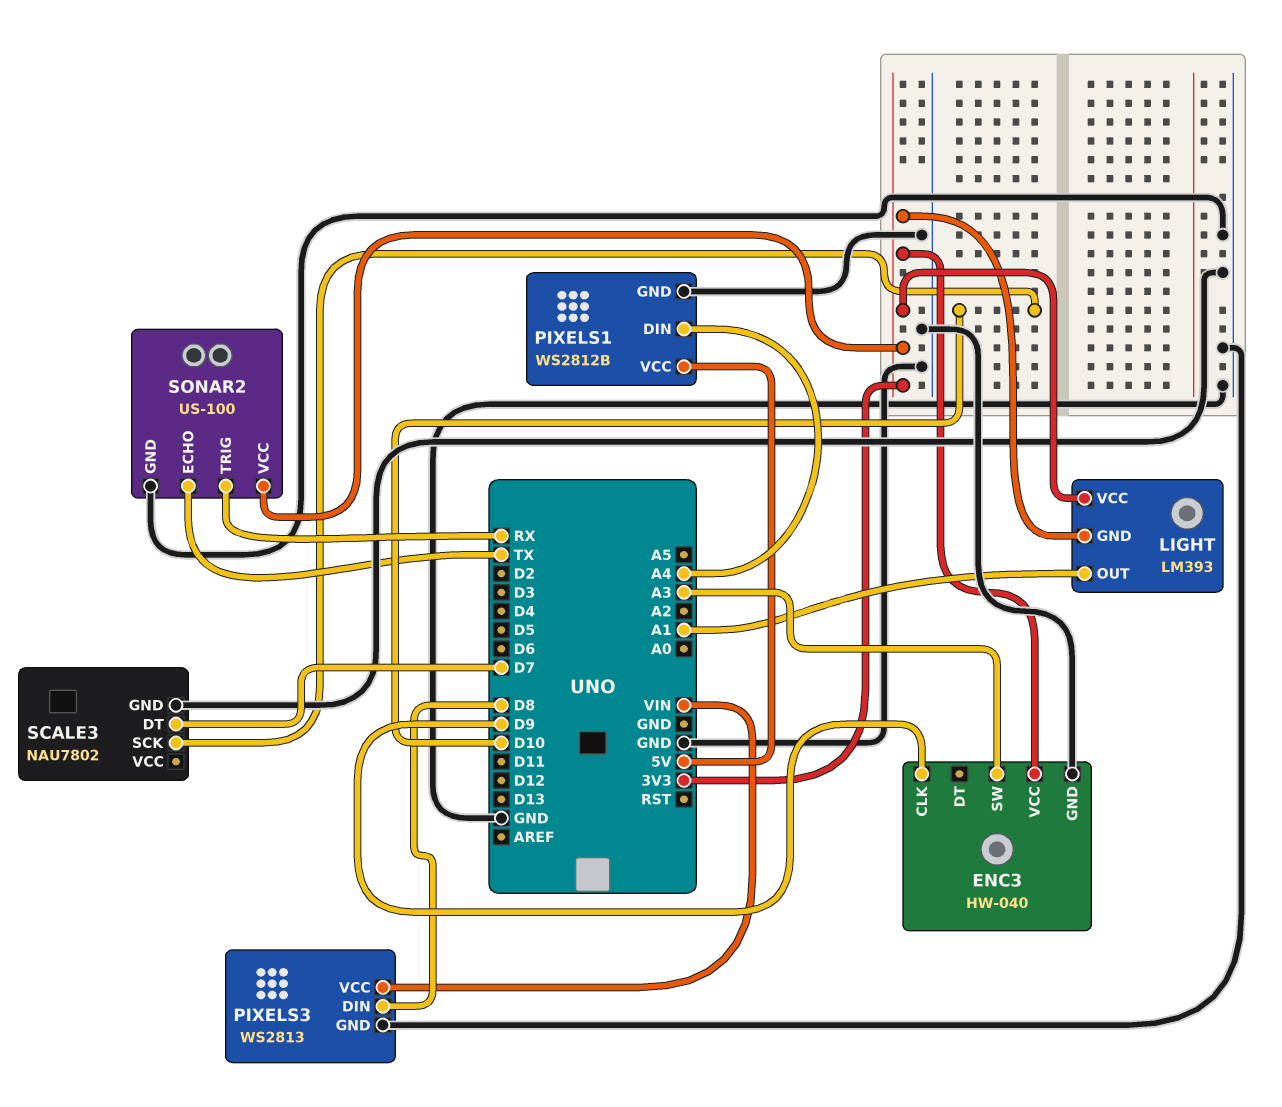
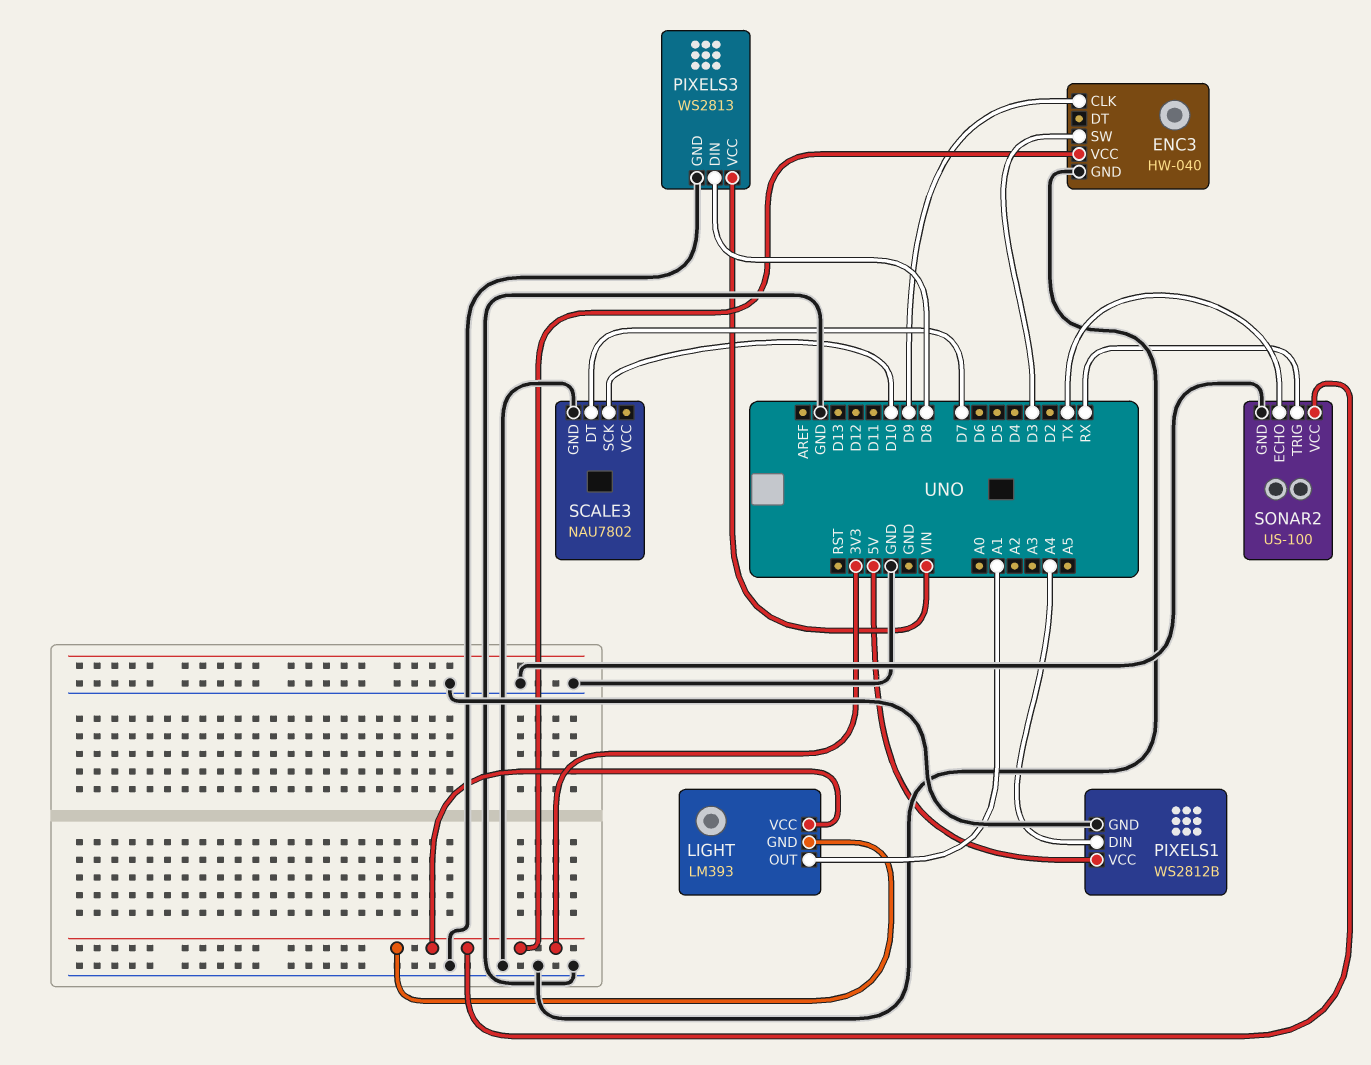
ENC3 pin SW: A3 -> D3

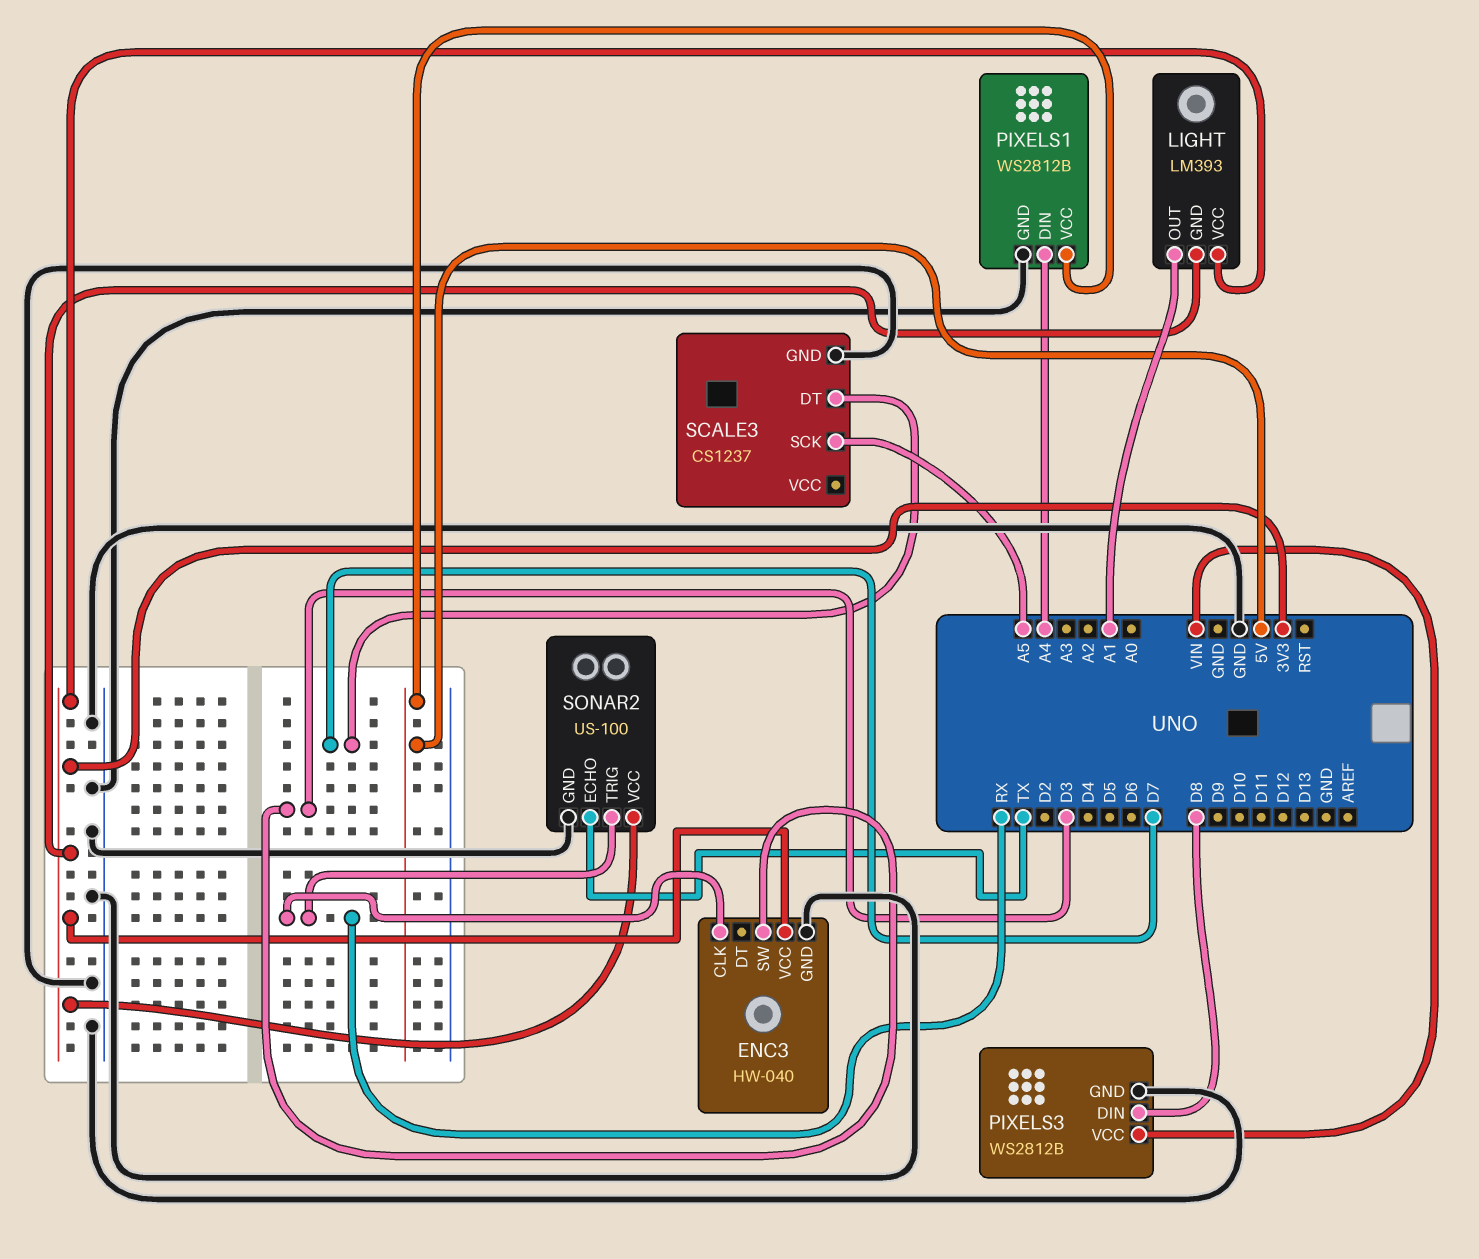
ENC3 pin CLK: D9 -> RX
PIXELS3: WS2813 -> WS2812B
SCALE3: NAU7802 -> CS1237
SCALE3 pin SCK: D10 -> A5

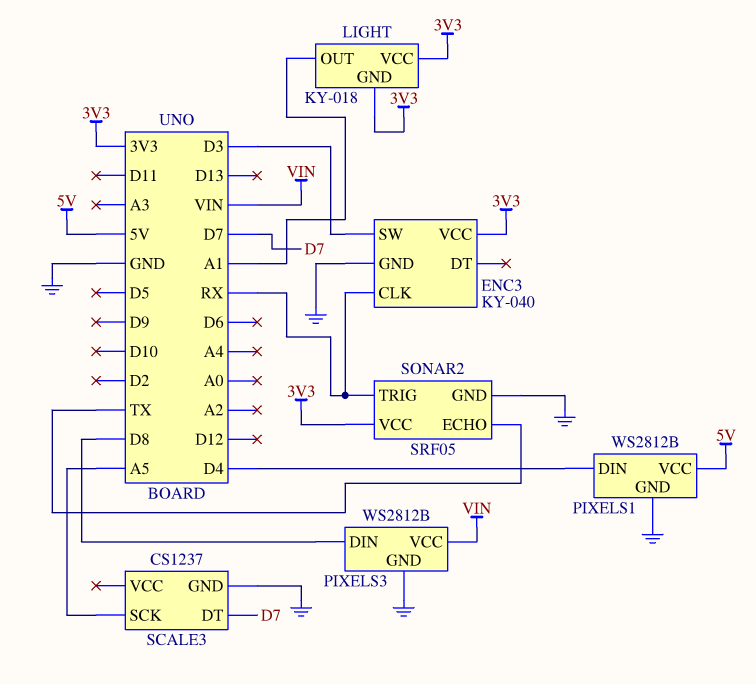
ENC3: HW-040 -> KY-040
LIGHT: LM393 -> KY-018
PIXELS1 pin DIN: A4 -> D4
SONAR2: US-100 -> SRF05

